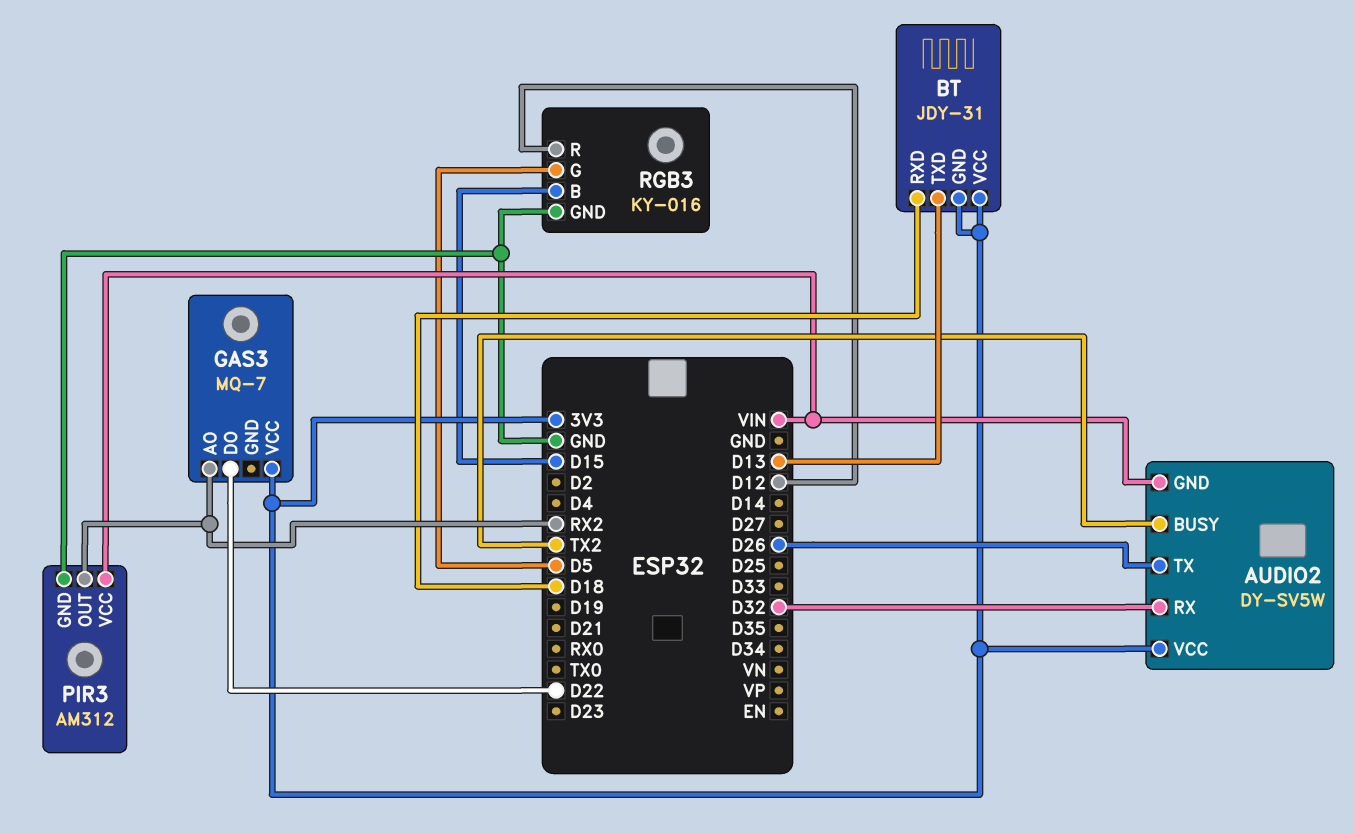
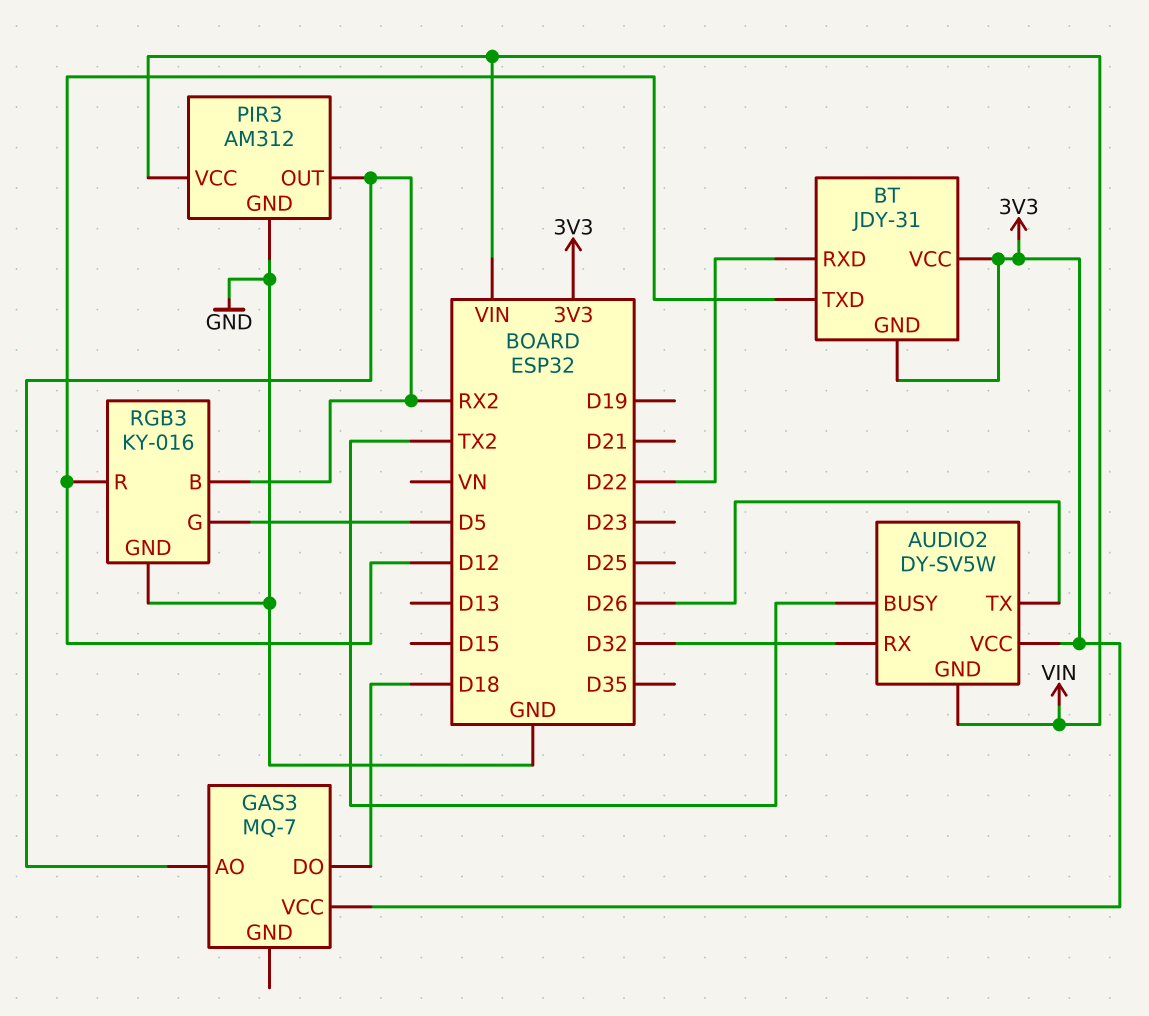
BT pin RXD: D18 -> D22
BT pin TXD: D13 -> D12
GAS3 pin DO: D22 -> D18
RGB3 pin B: D15 -> RX2

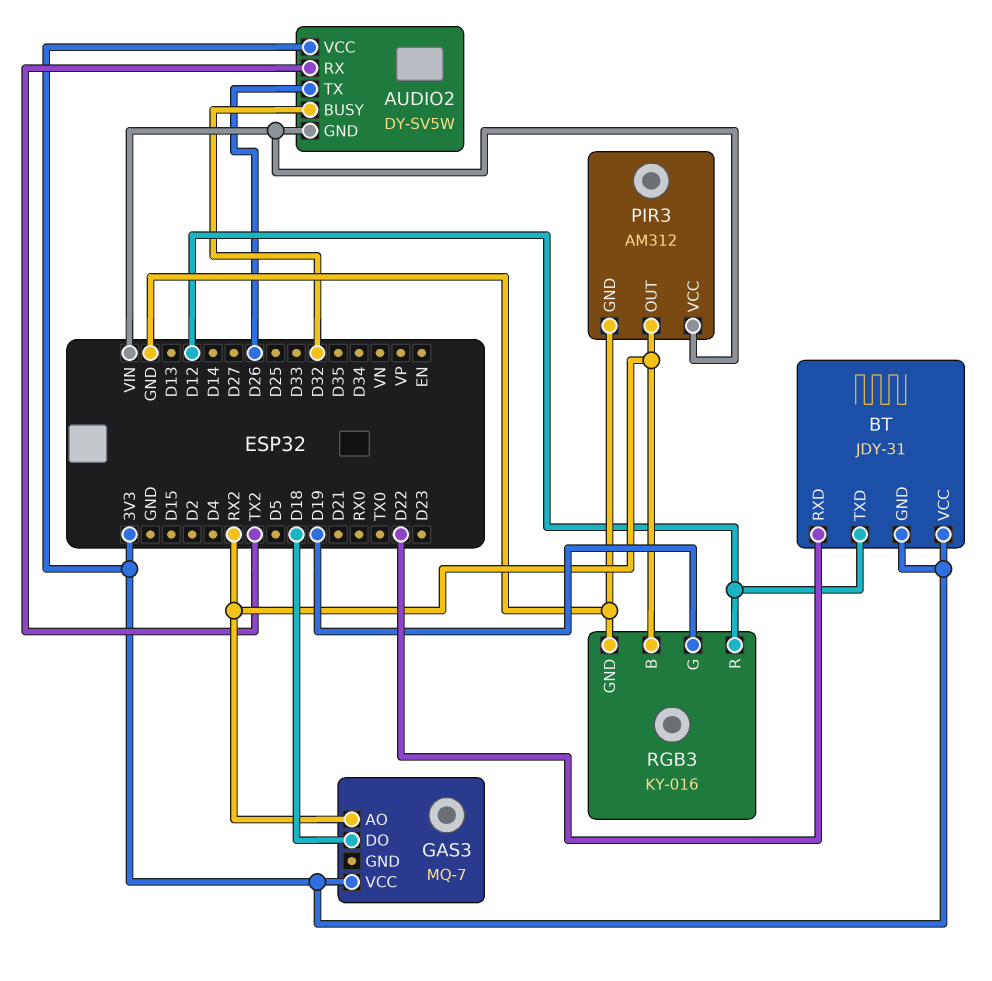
AUDIO2 pin BUSY: TX2 -> D32
AUDIO2 pin RX: D32 -> TX2
RGB3 pin G: D5 -> D19

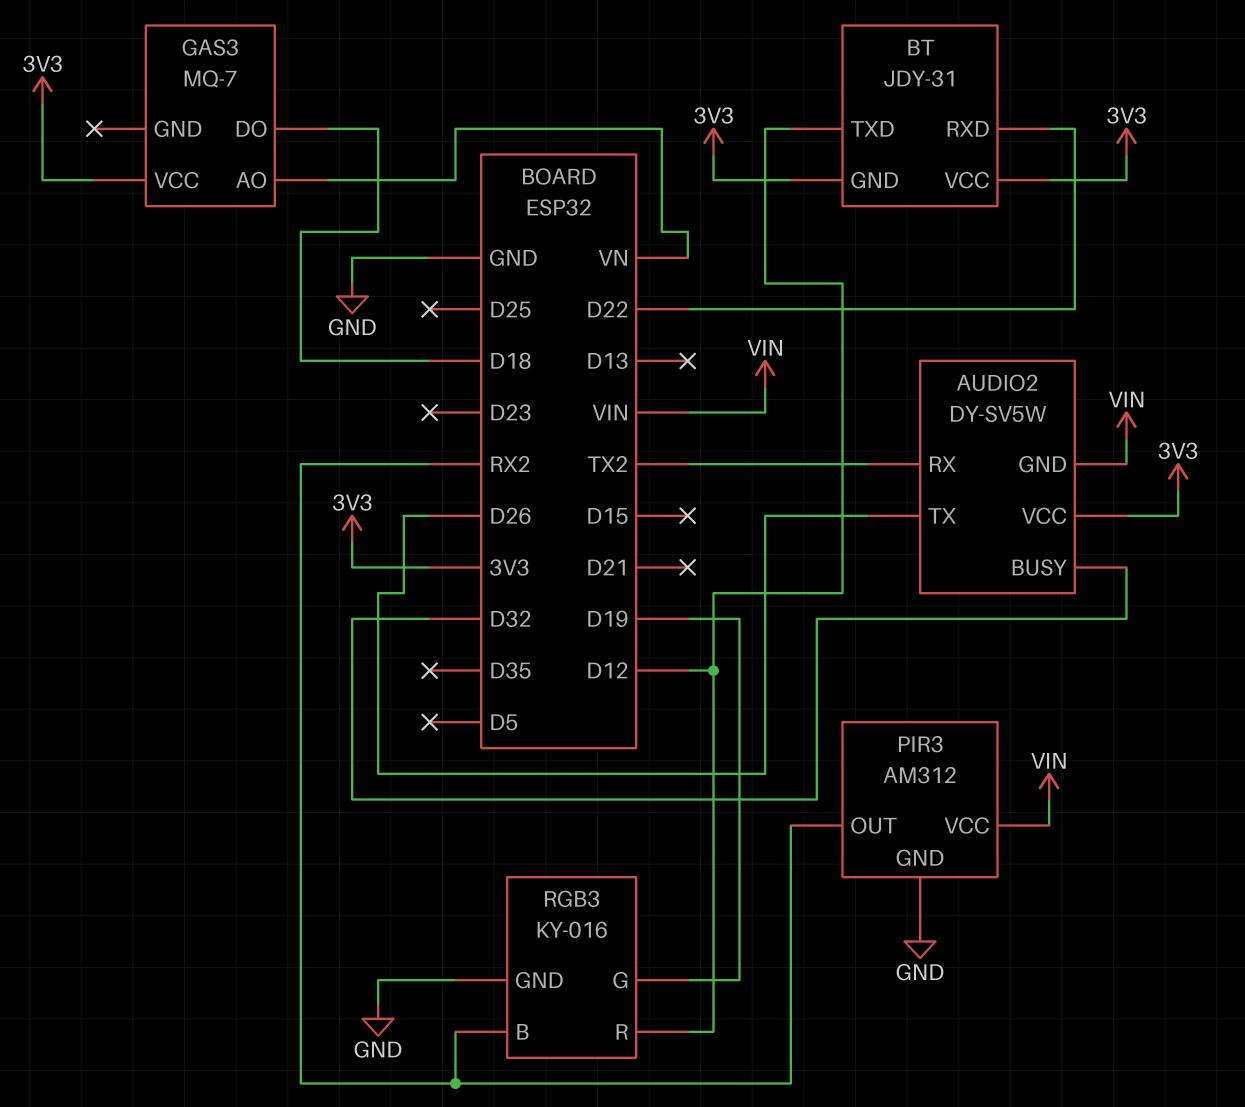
GAS3 pin AO: RX2 -> VN

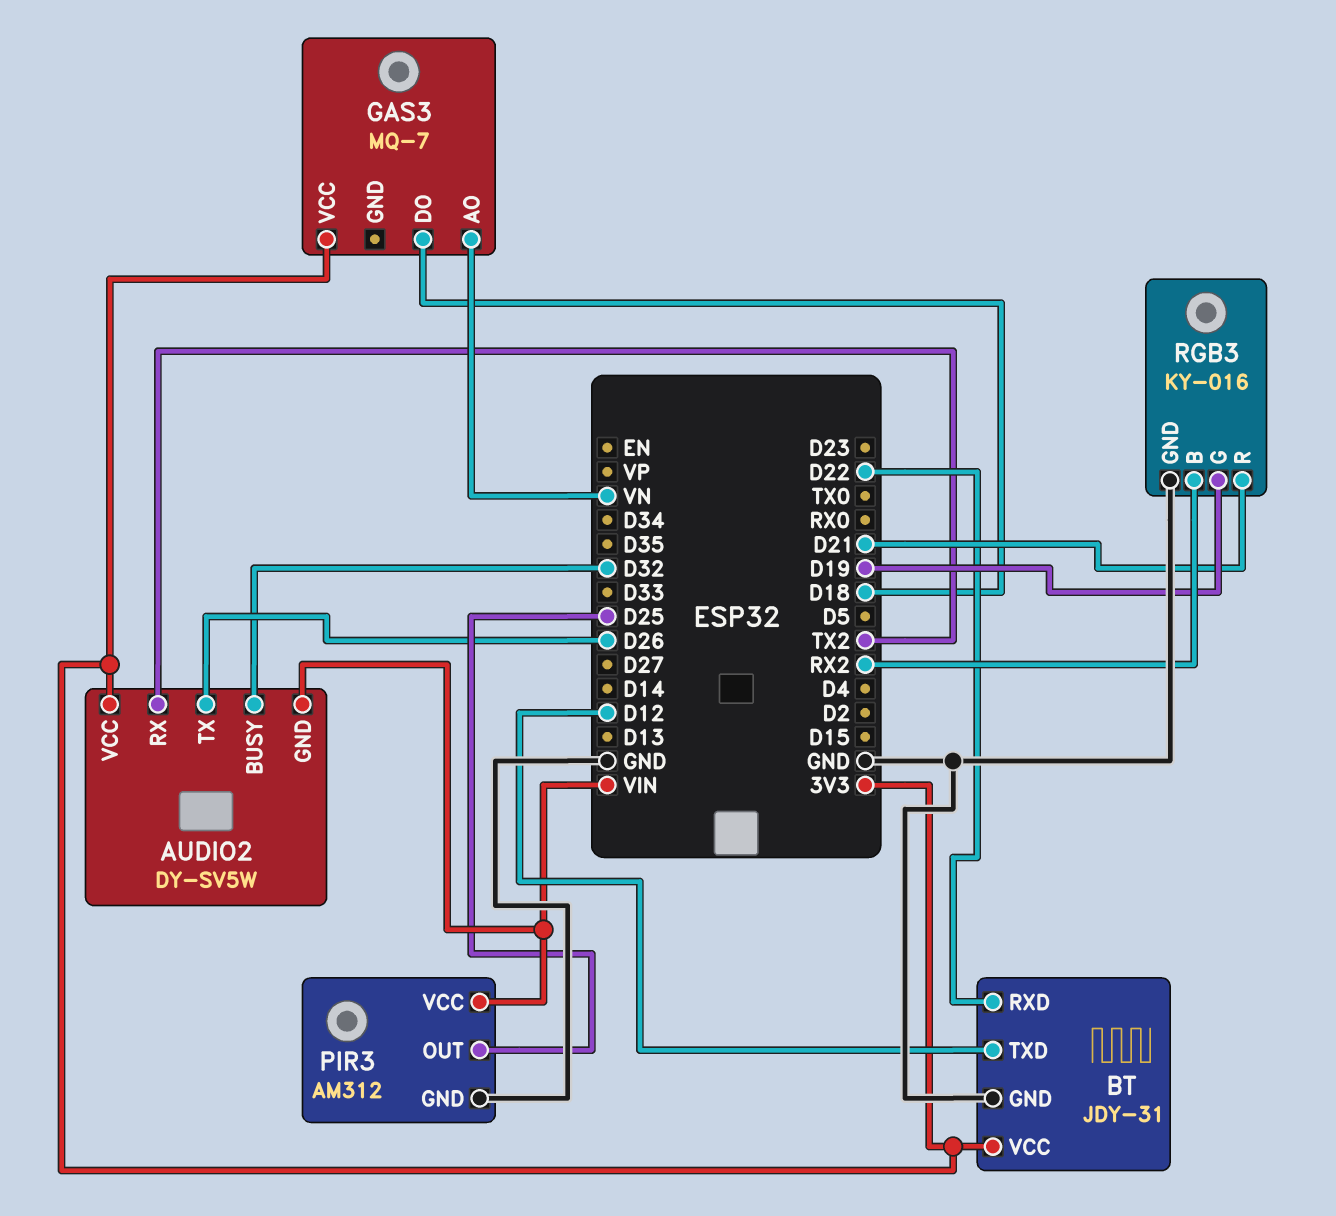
BT pin GND: 3V3 -> GND
PIR3 pin OUT: RX2 -> D25
RGB3 pin R: D12 -> D21

